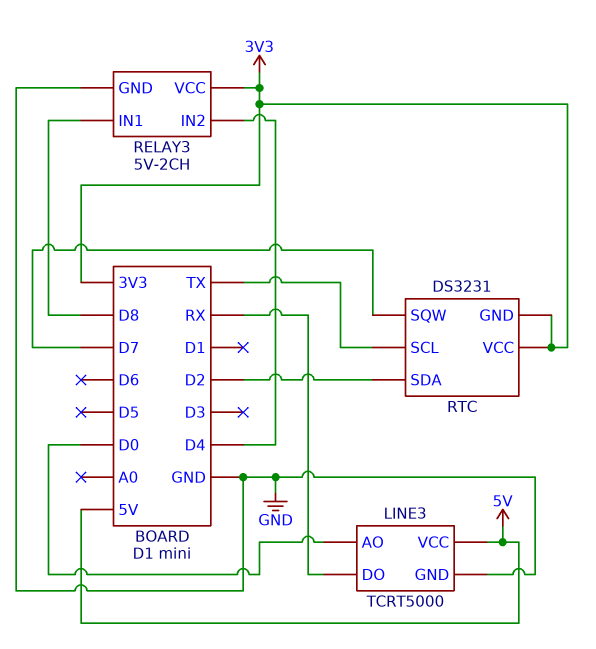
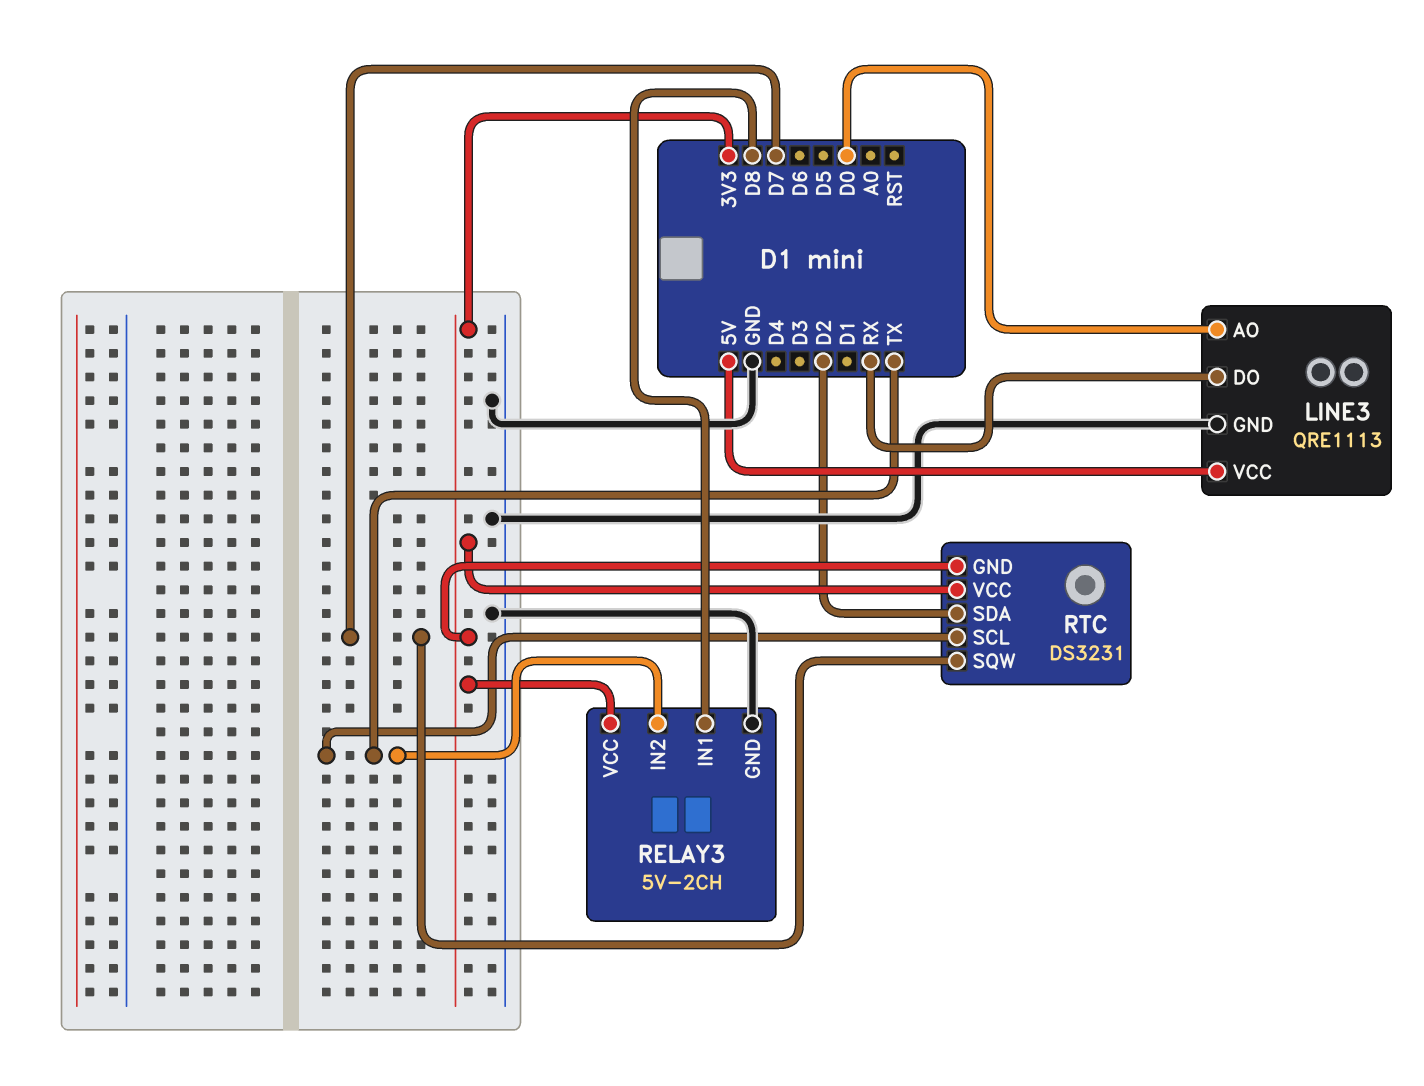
LINE3: TCRT5000 -> QRE1113
RELAY3 pin IN2: D4 -> TX

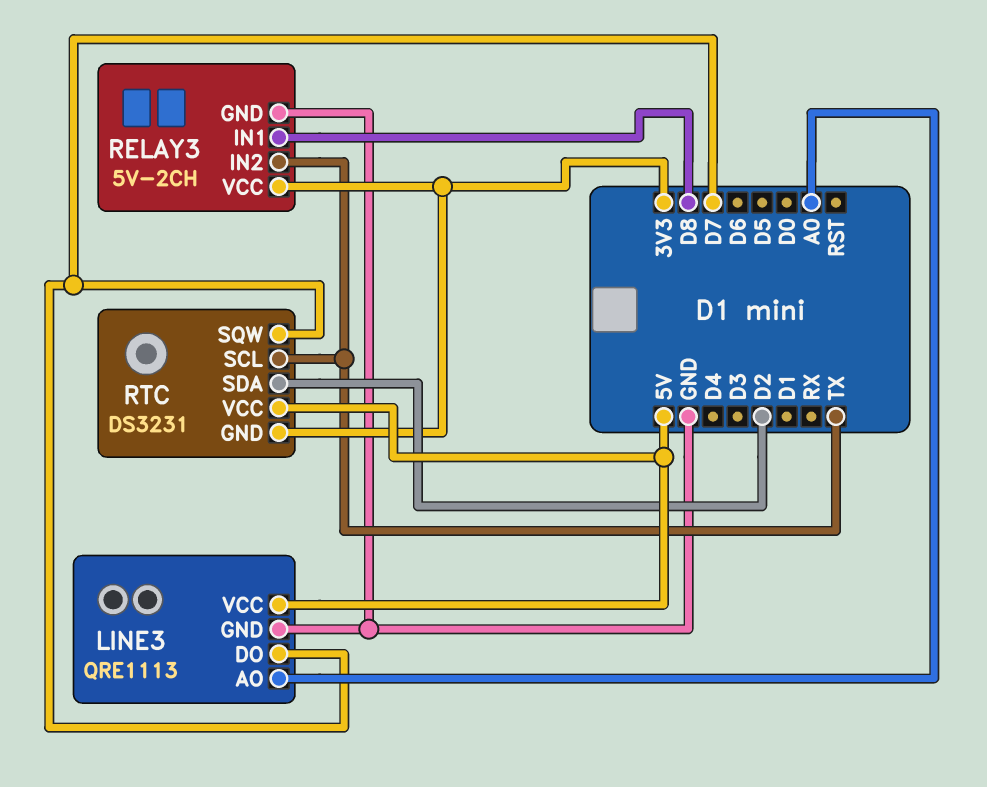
LINE3 pin AO: D0 -> A0
LINE3 pin DO: RX -> D7
RTC pin VCC: 3V3 -> 5V

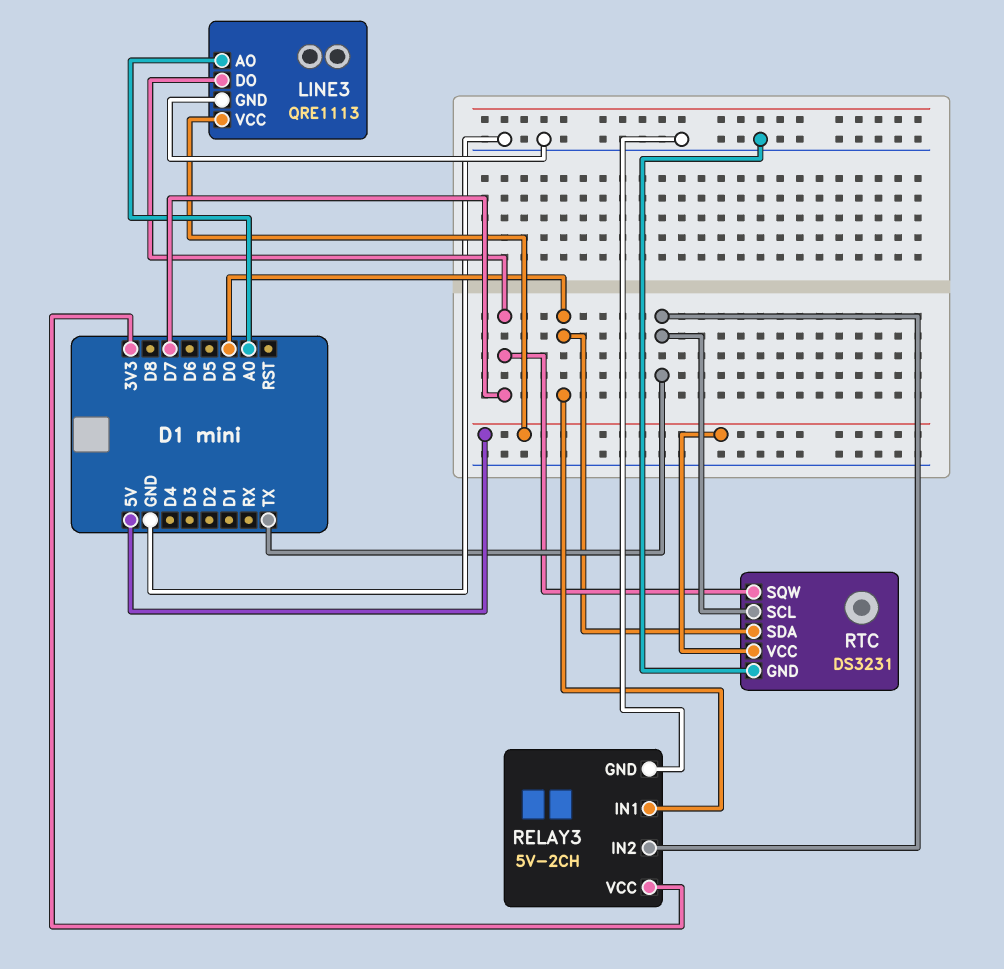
RELAY3 pin IN1: D8 -> D0
RTC pin GND: 3V3 -> GND
RTC pin SDA: D2 -> D0

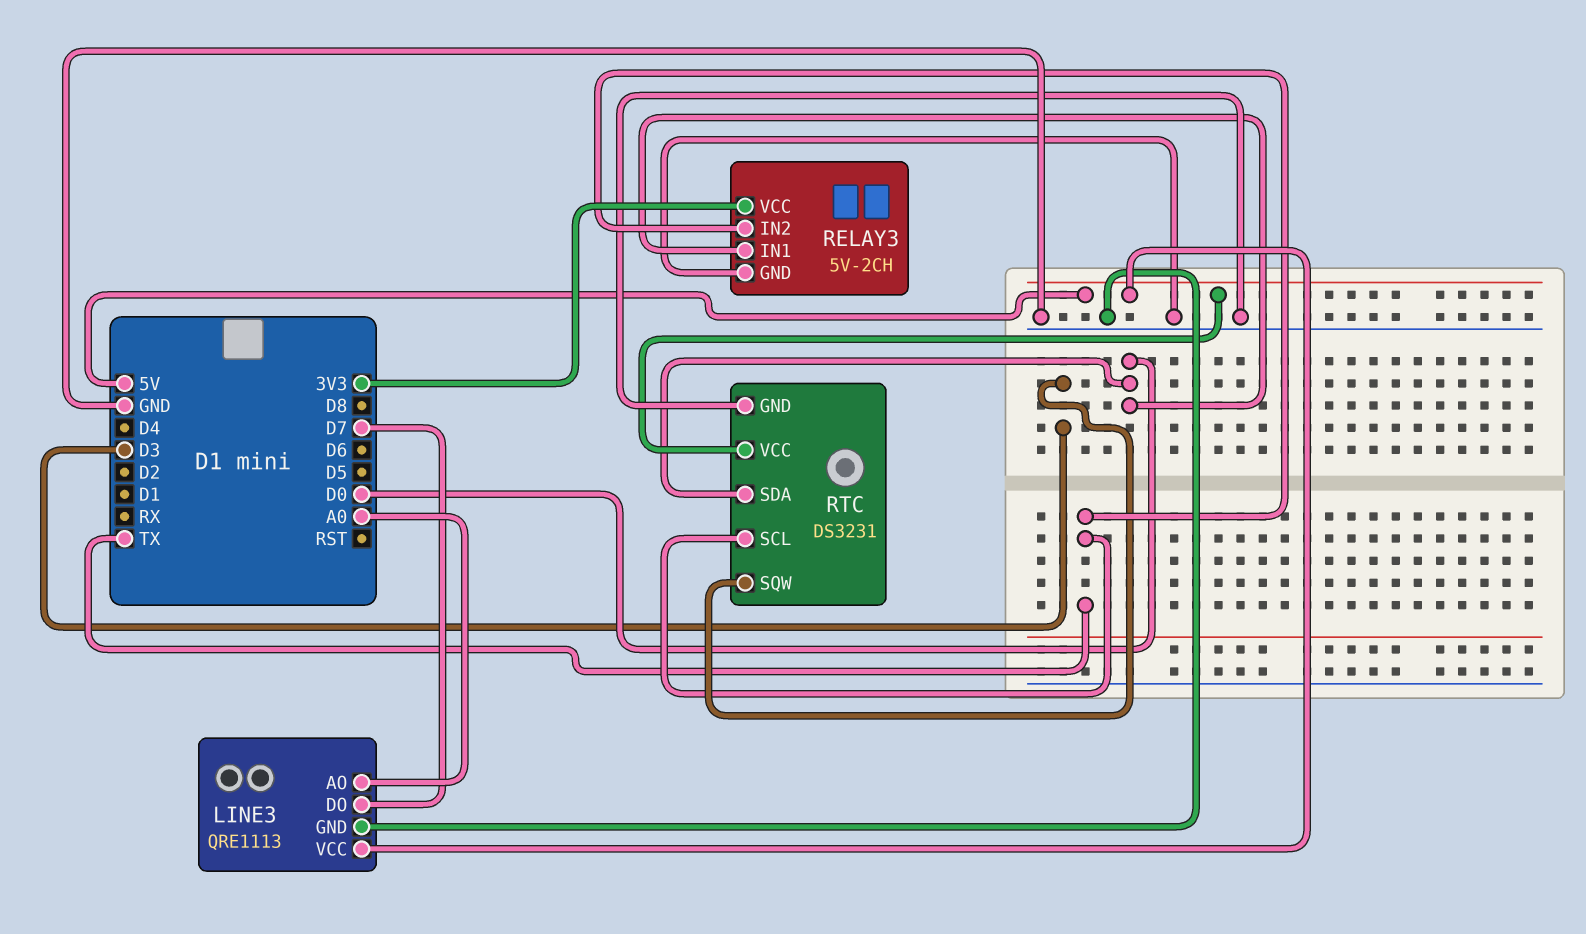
RTC pin SQW: D7 -> D3

